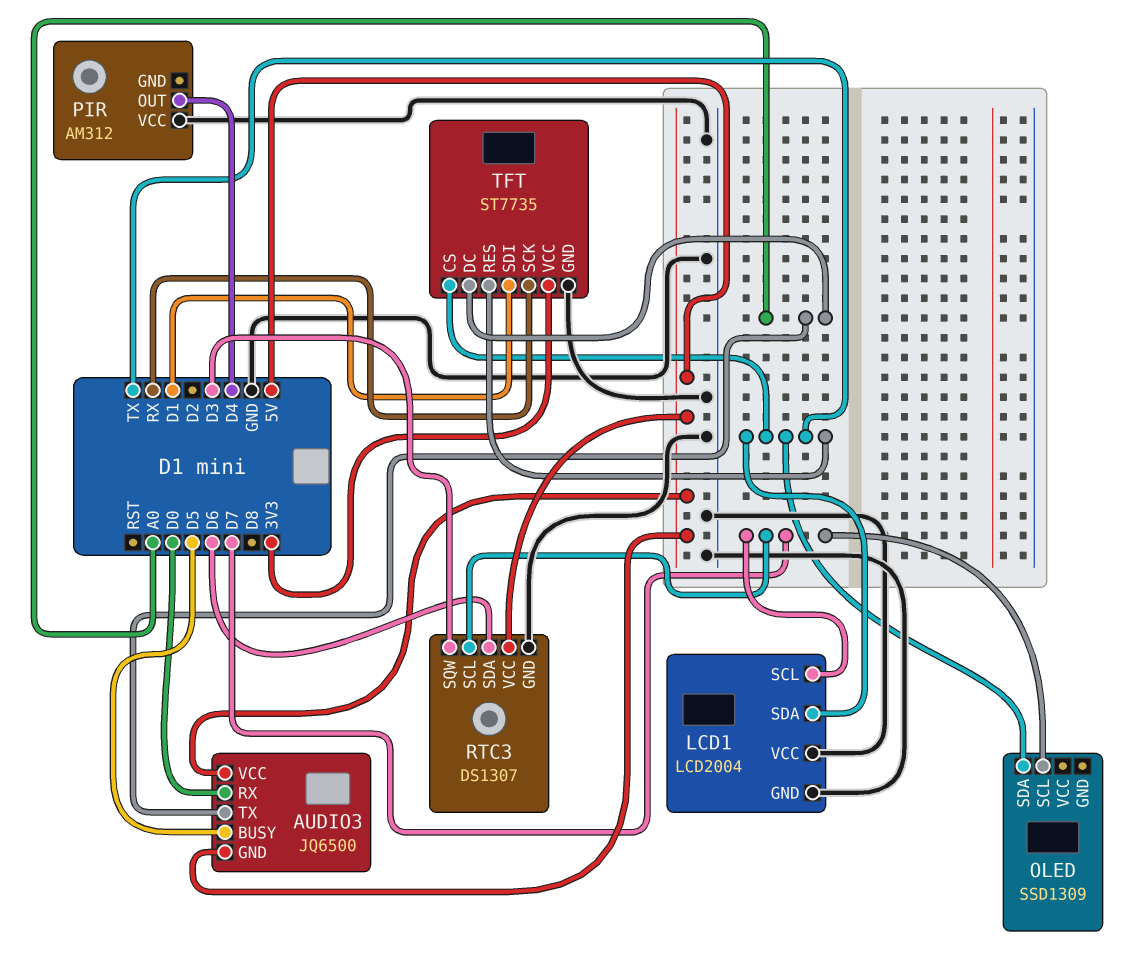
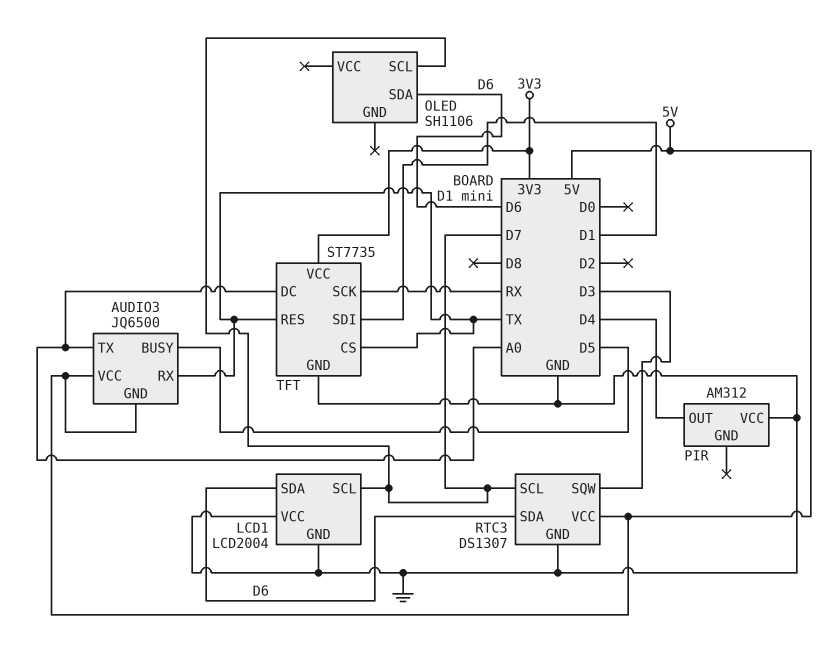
AUDIO3 pin RX: D0 -> TX
LCD1 pin SDA: TX -> D6
OLED: SSD1309 -> SH1106
OLED pin SDA: TX -> D6

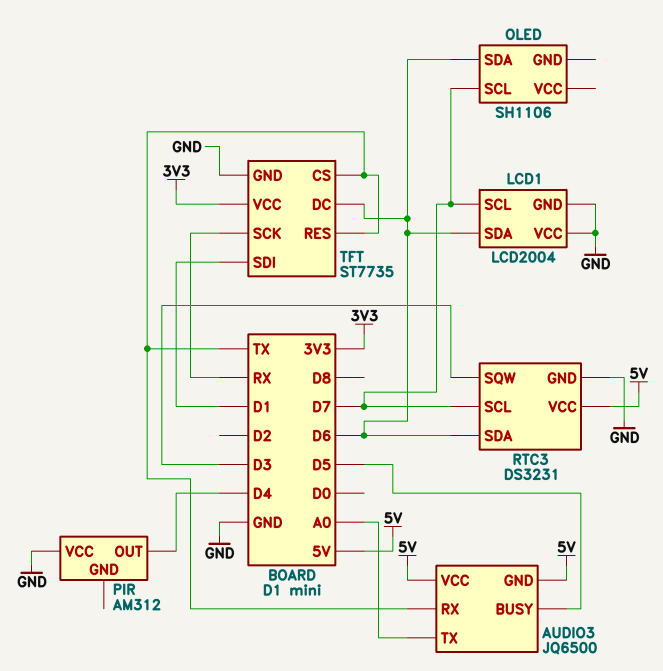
RTC3: DS1307 -> DS3231
TFT pin DC: A0 -> D6

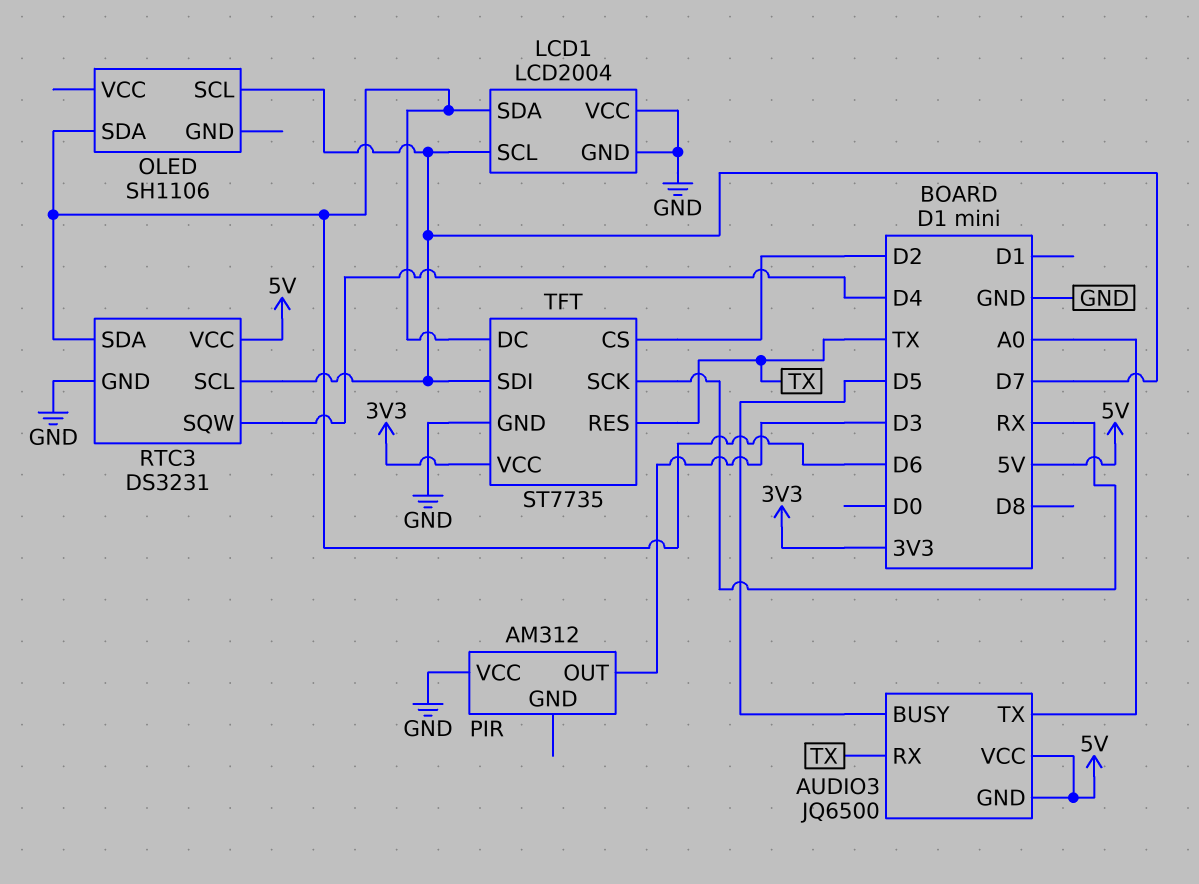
PIR pin OUT: D4 -> D3
RTC3 pin SQW: D3 -> D4
TFT pin CS: TX -> D2
TFT pin SDI: D1 -> D7

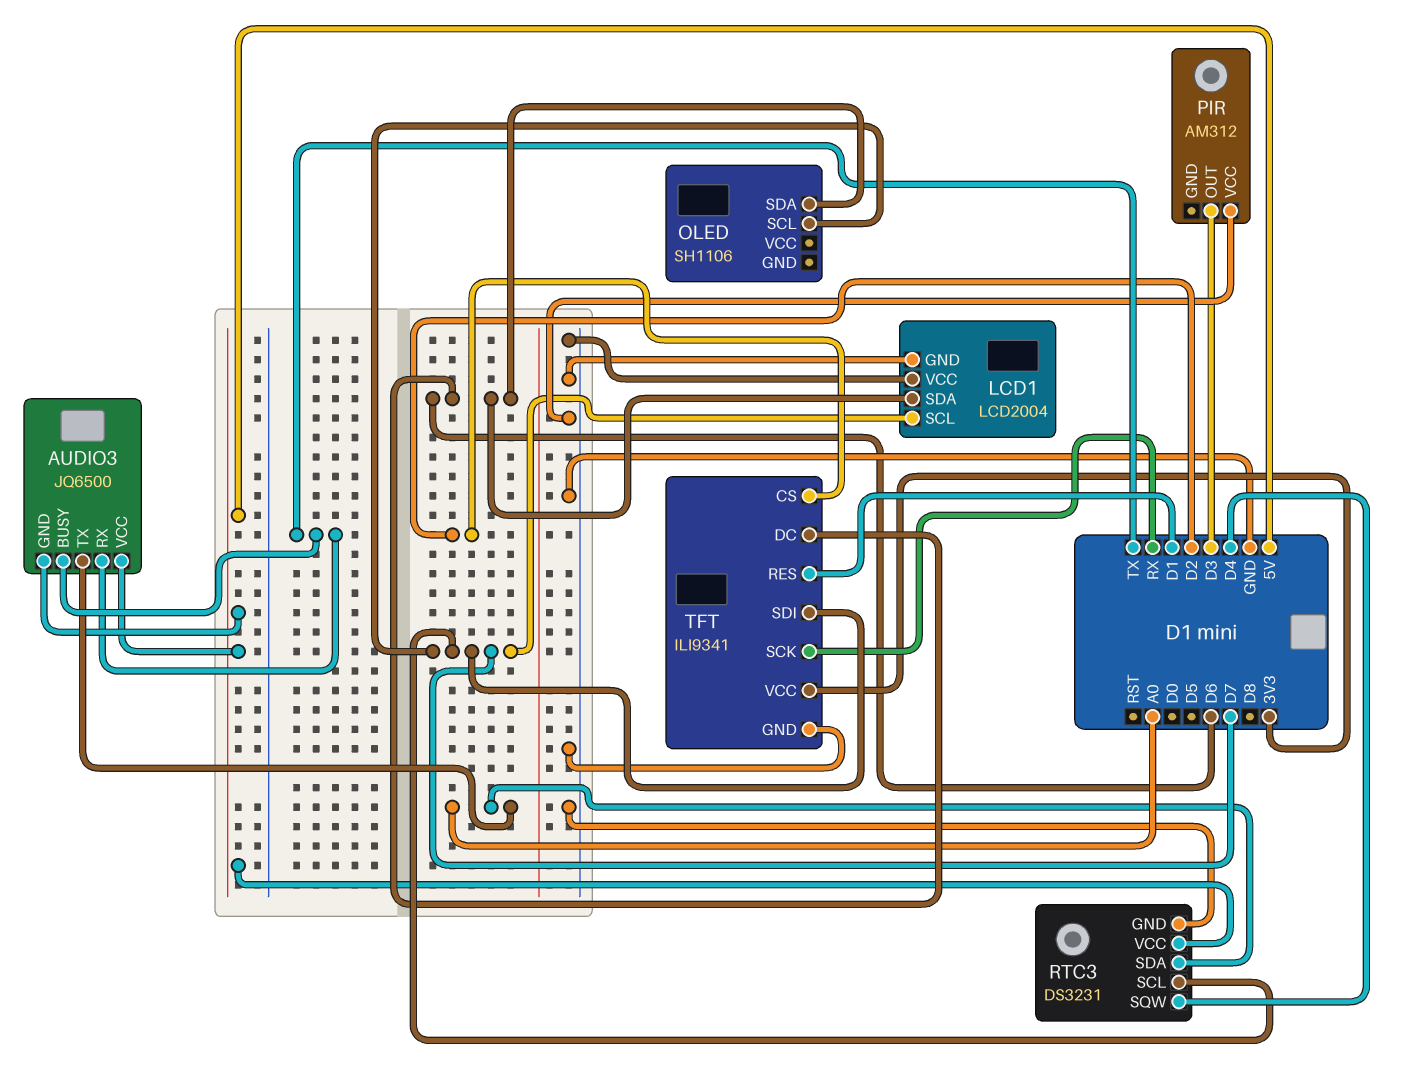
AUDIO3 pin BUSY: D5 -> TX
RTC3 pin SDA: D6 -> A0
TFT: ST7735 -> ILI9341
TFT pin RES: TX -> D1

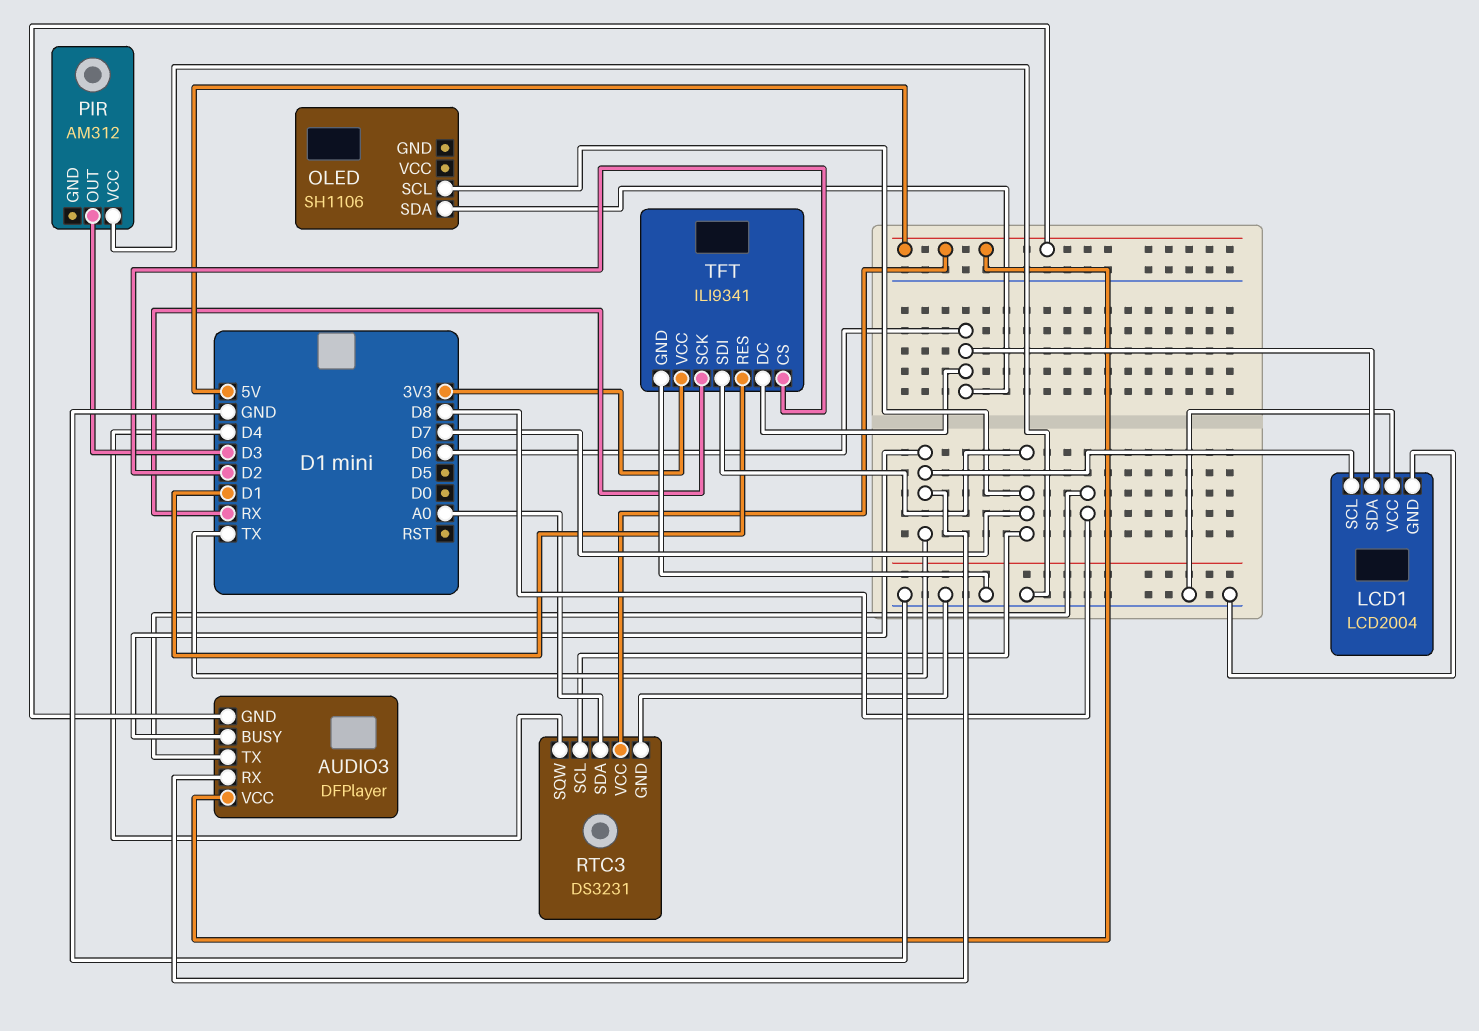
AUDIO3: JQ6500 -> DFPlayer
AUDIO3 pin TX: A0 -> D8
LCD1 pin SCL: D7 -> TX

